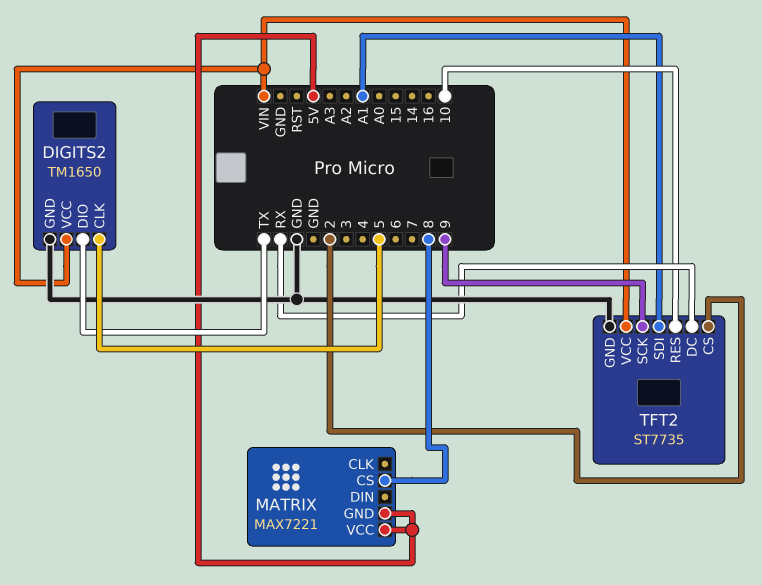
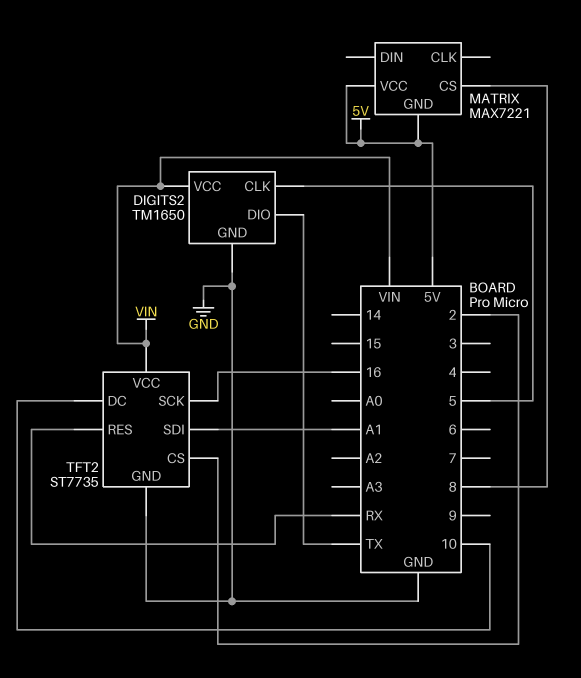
TFT2 pin DC: RX -> 10
TFT2 pin RES: 10 -> RX
TFT2 pin SCK: 9 -> 16

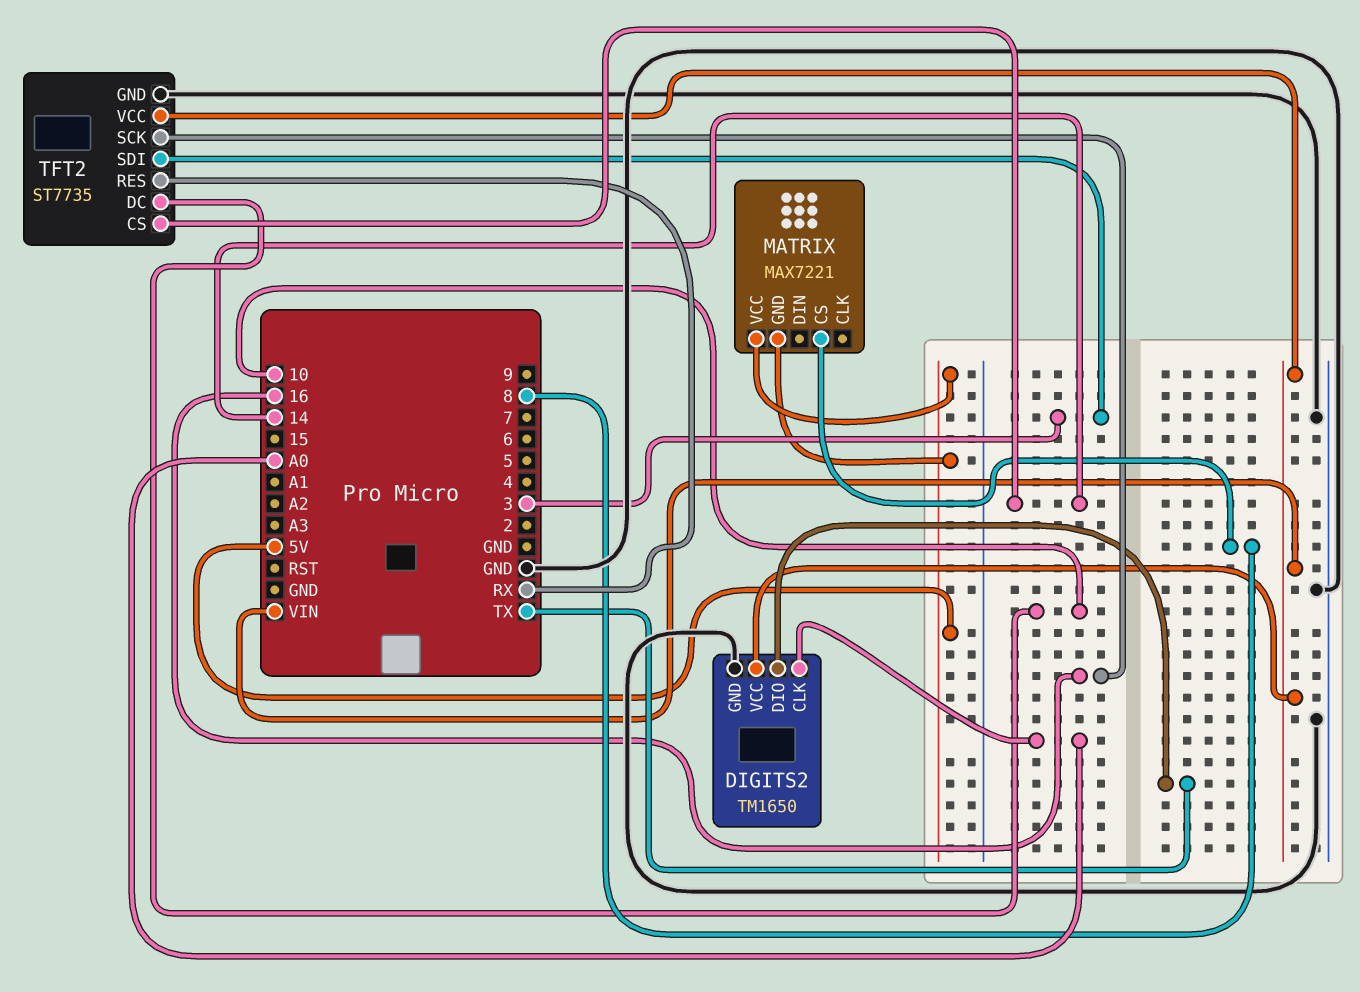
DIGITS2 pin CLK: 5 -> A0
TFT2 pin CS: 2 -> 14
TFT2 pin SDI: A1 -> 3

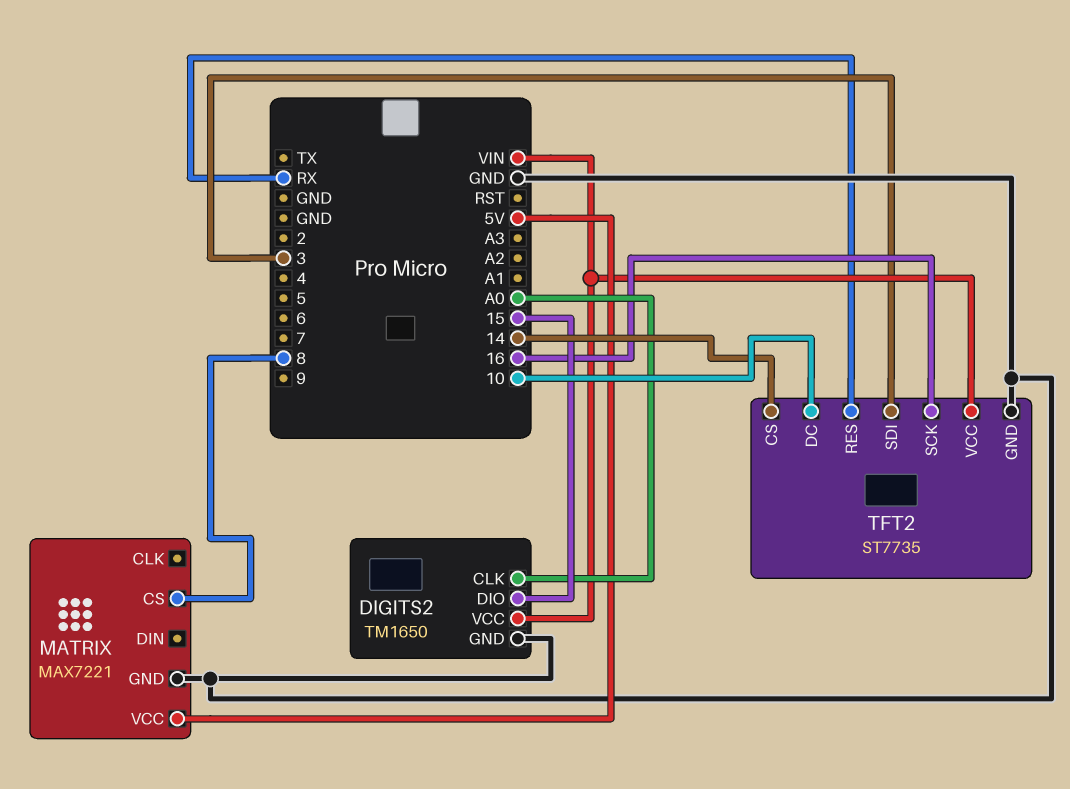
DIGITS2 pin DIO: TX -> 15
MATRIX pin GND: 5V -> GND

